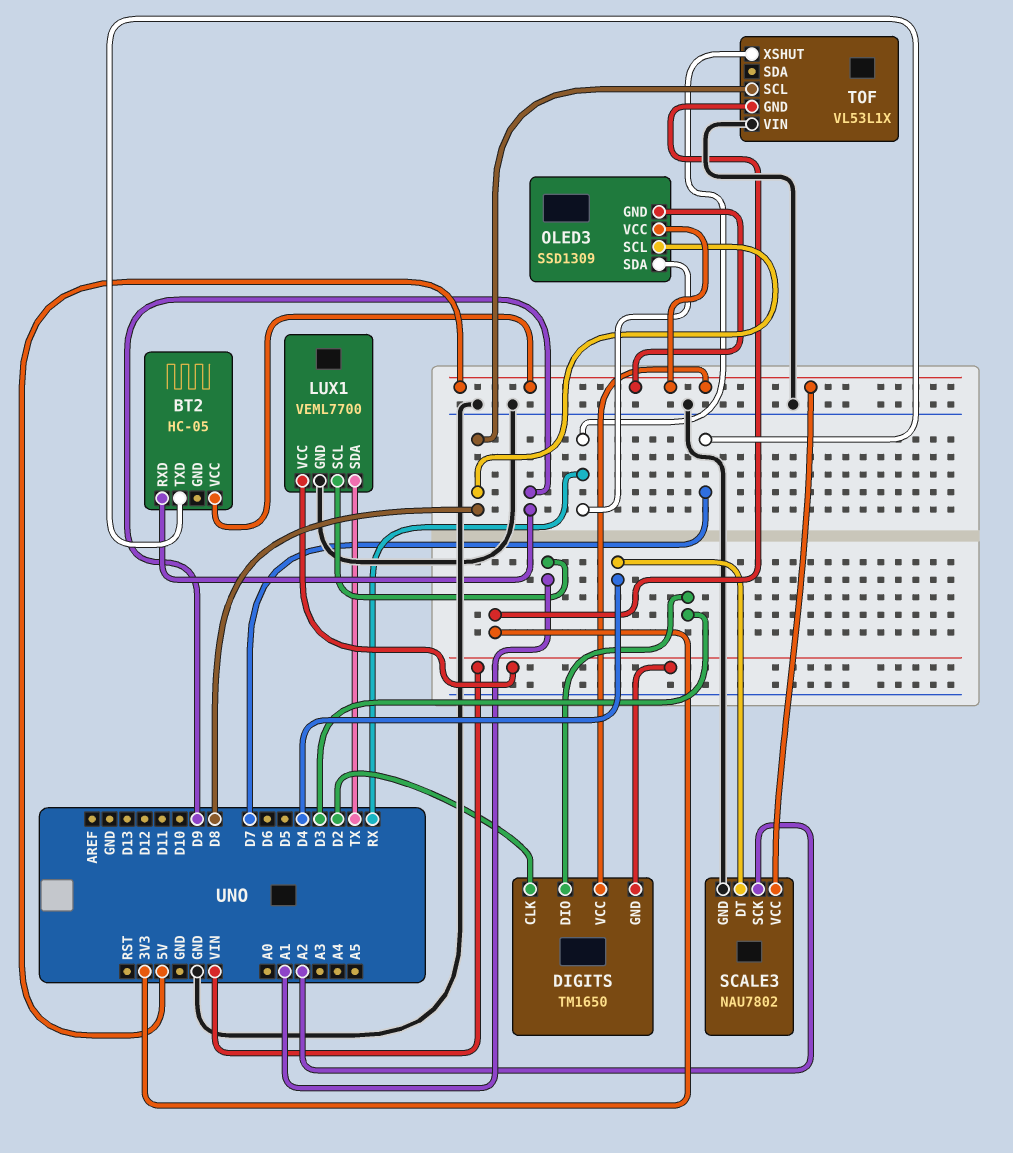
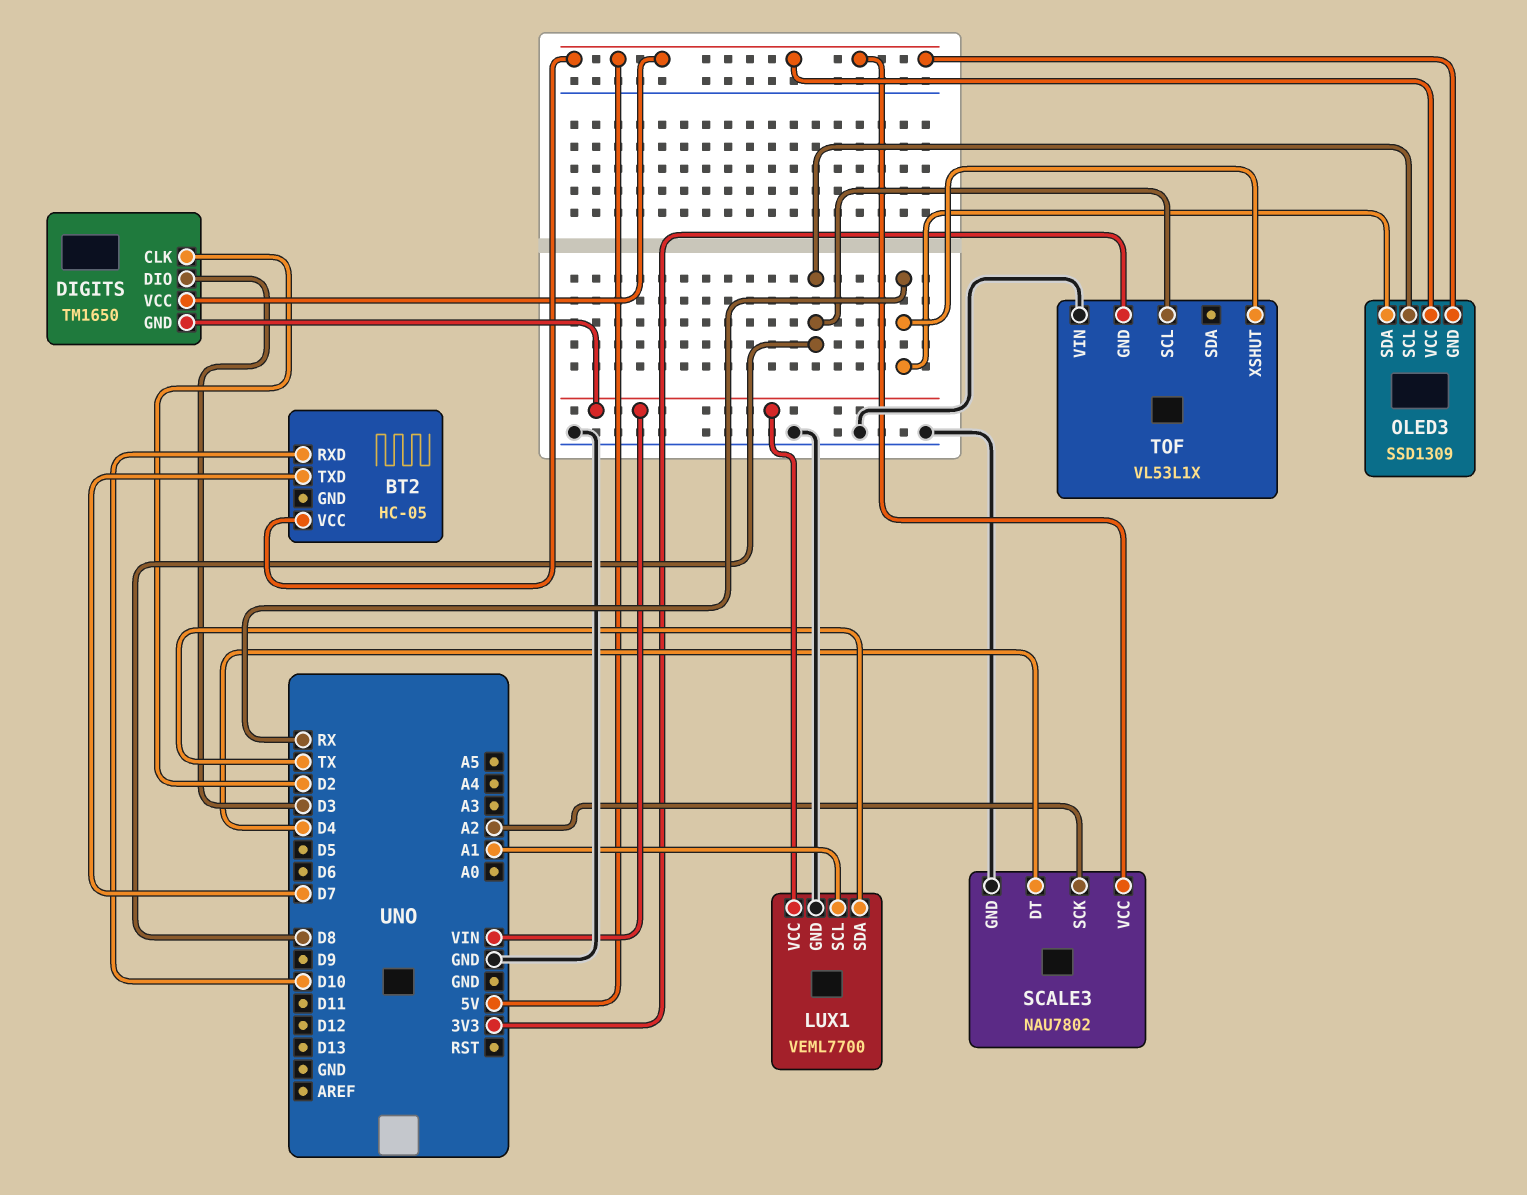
BT2 pin RXD: D9 -> D10

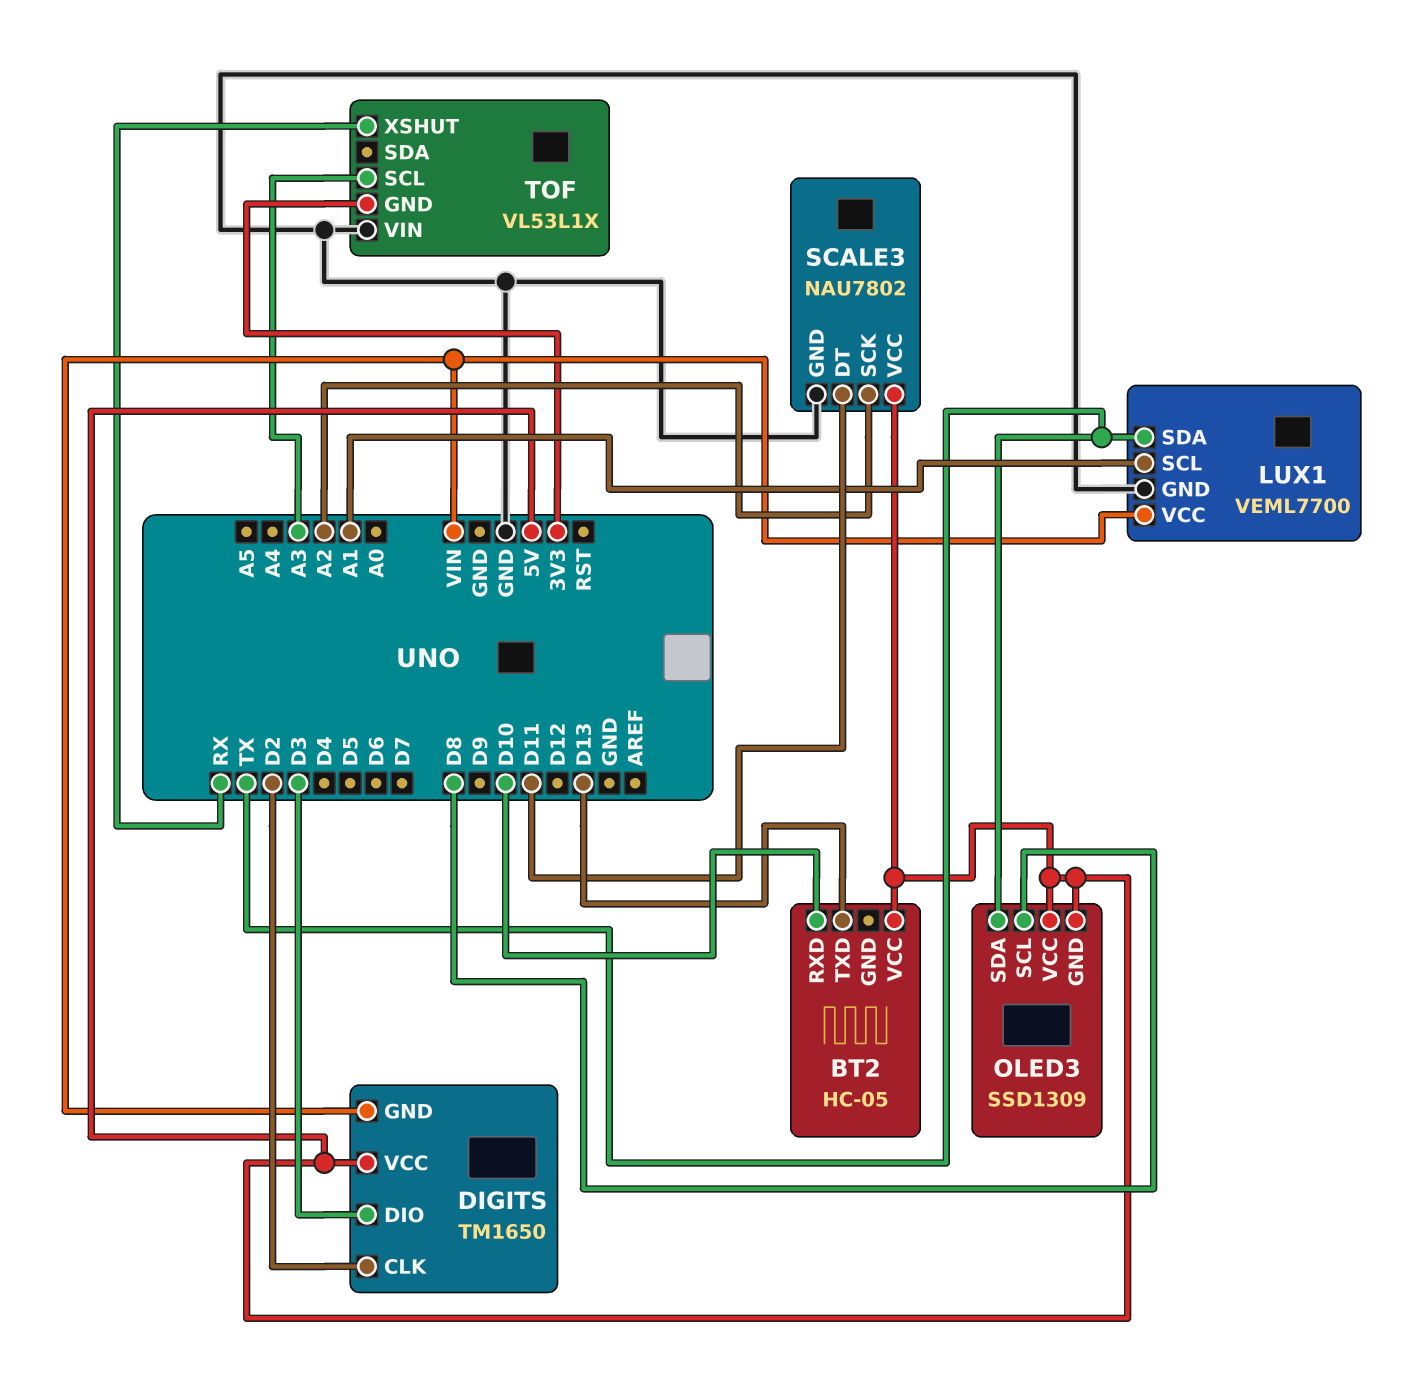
BT2 pin TXD: D7 -> D13
OLED3 pin SDA: RX -> TX
SCALE3 pin DT: D4 -> D11
TOF pin SCL: D8 -> A3

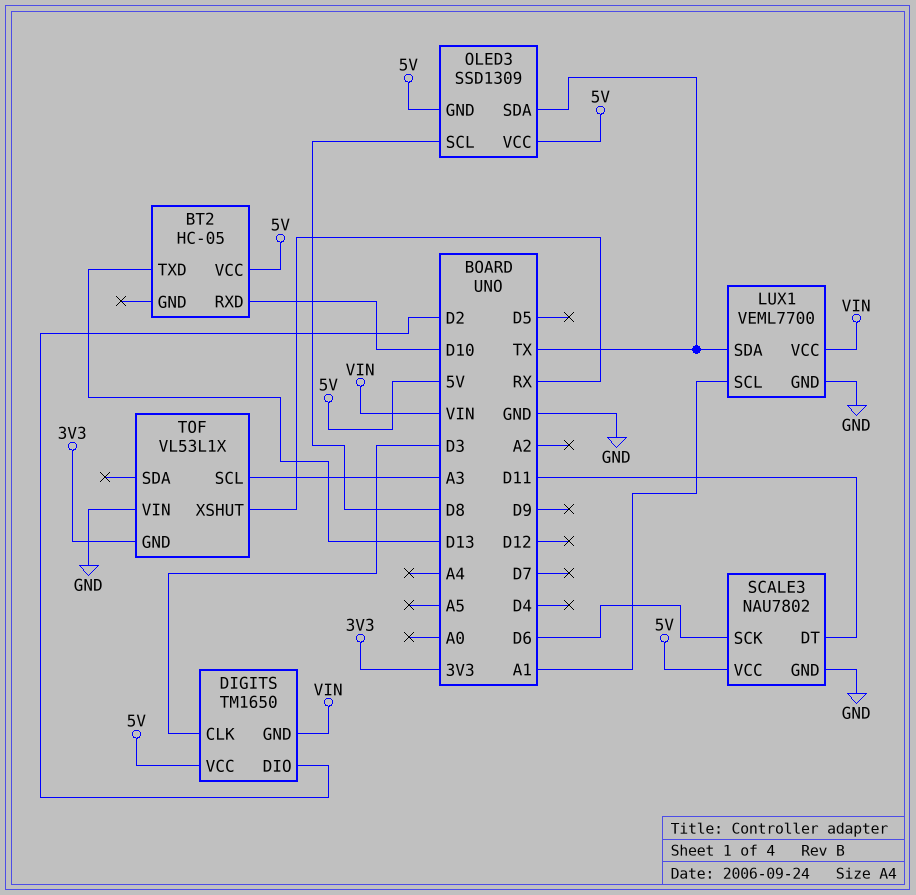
DIGITS pin CLK: D2 -> D3
DIGITS pin DIO: D3 -> D2
SCALE3 pin SCK: A2 -> D6

